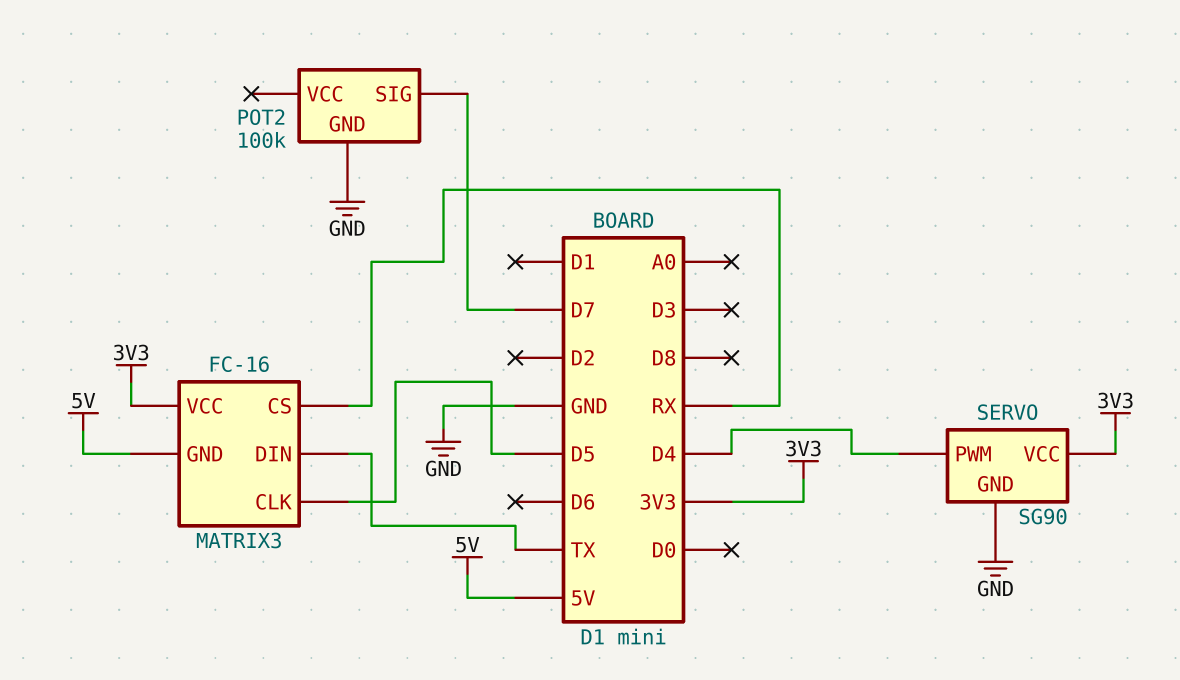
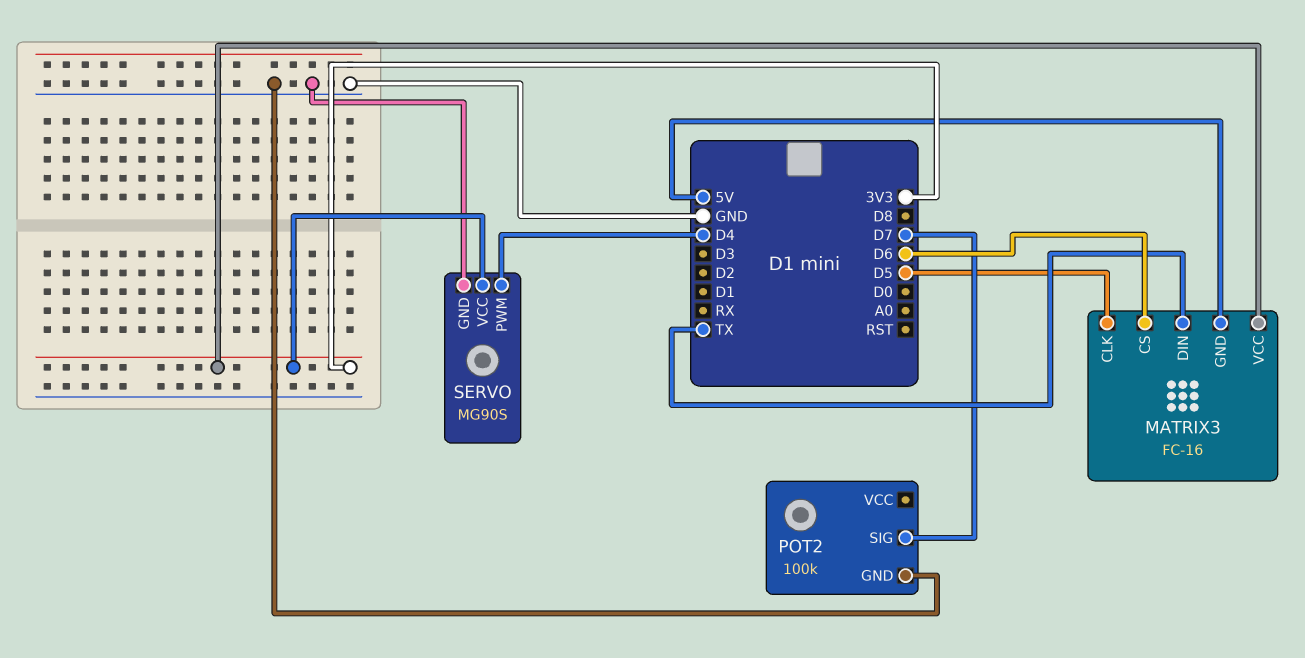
MATRIX3 pin CS: RX -> D6
SERVO: SG90 -> MG90S

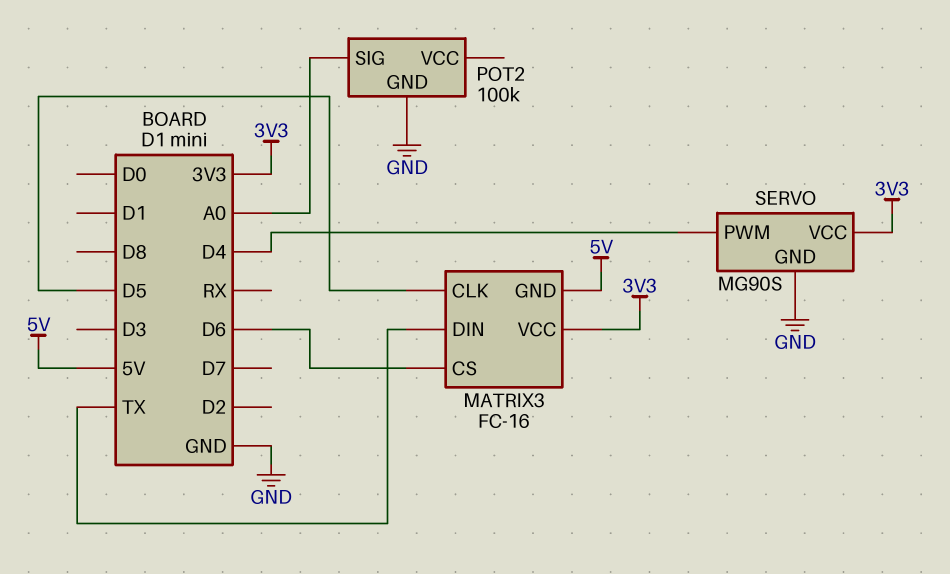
POT2 pin SIG: D7 -> A0

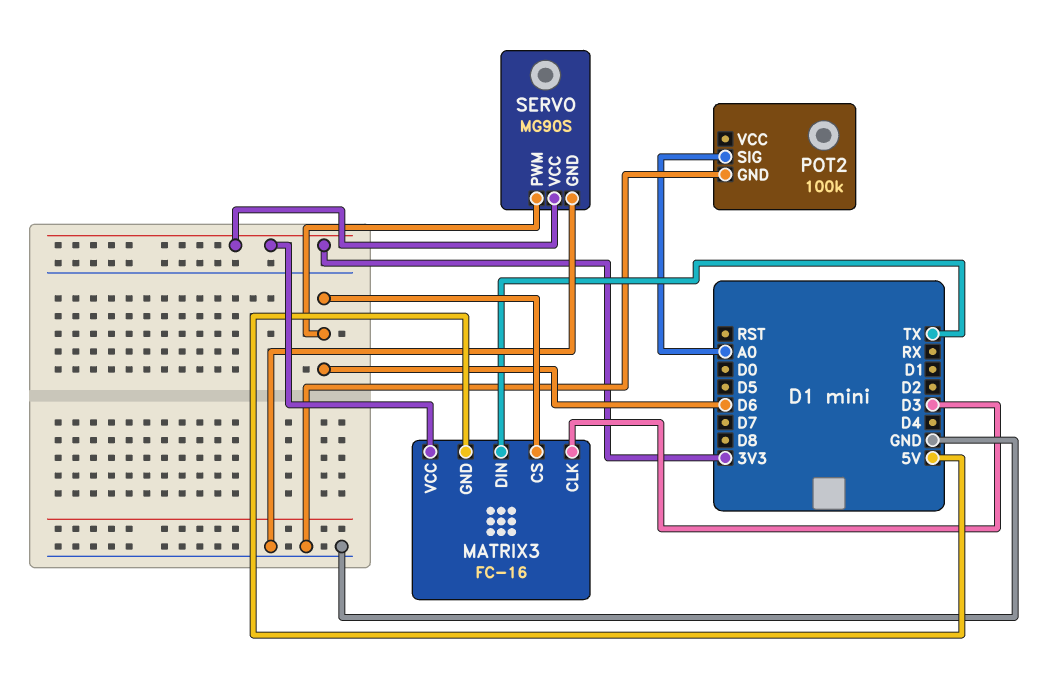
MATRIX3 pin CLK: D5 -> D3
SERVO pin PWM: D4 -> D6

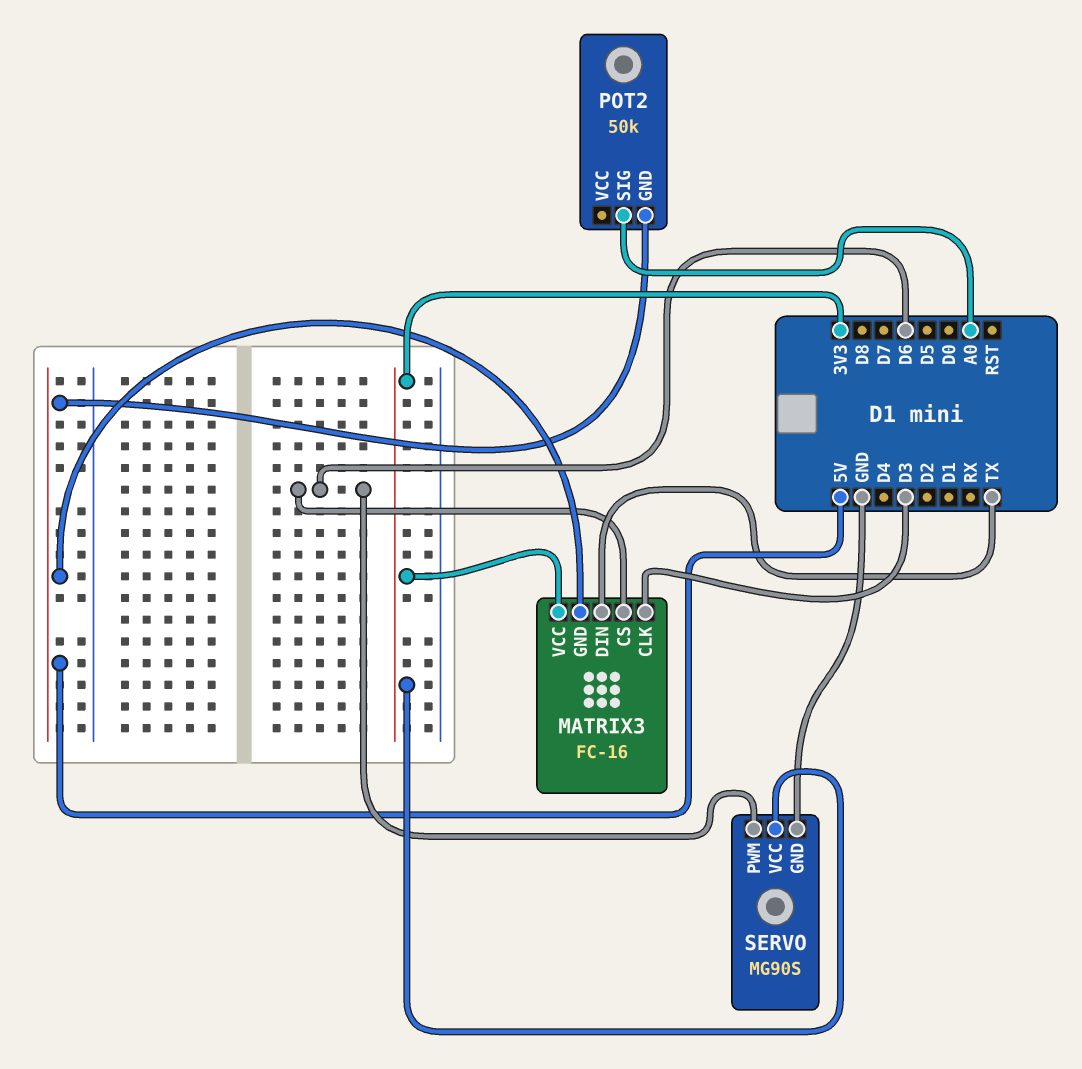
POT2: 100k -> 50k
POT2 pin GND: GND -> 5V

